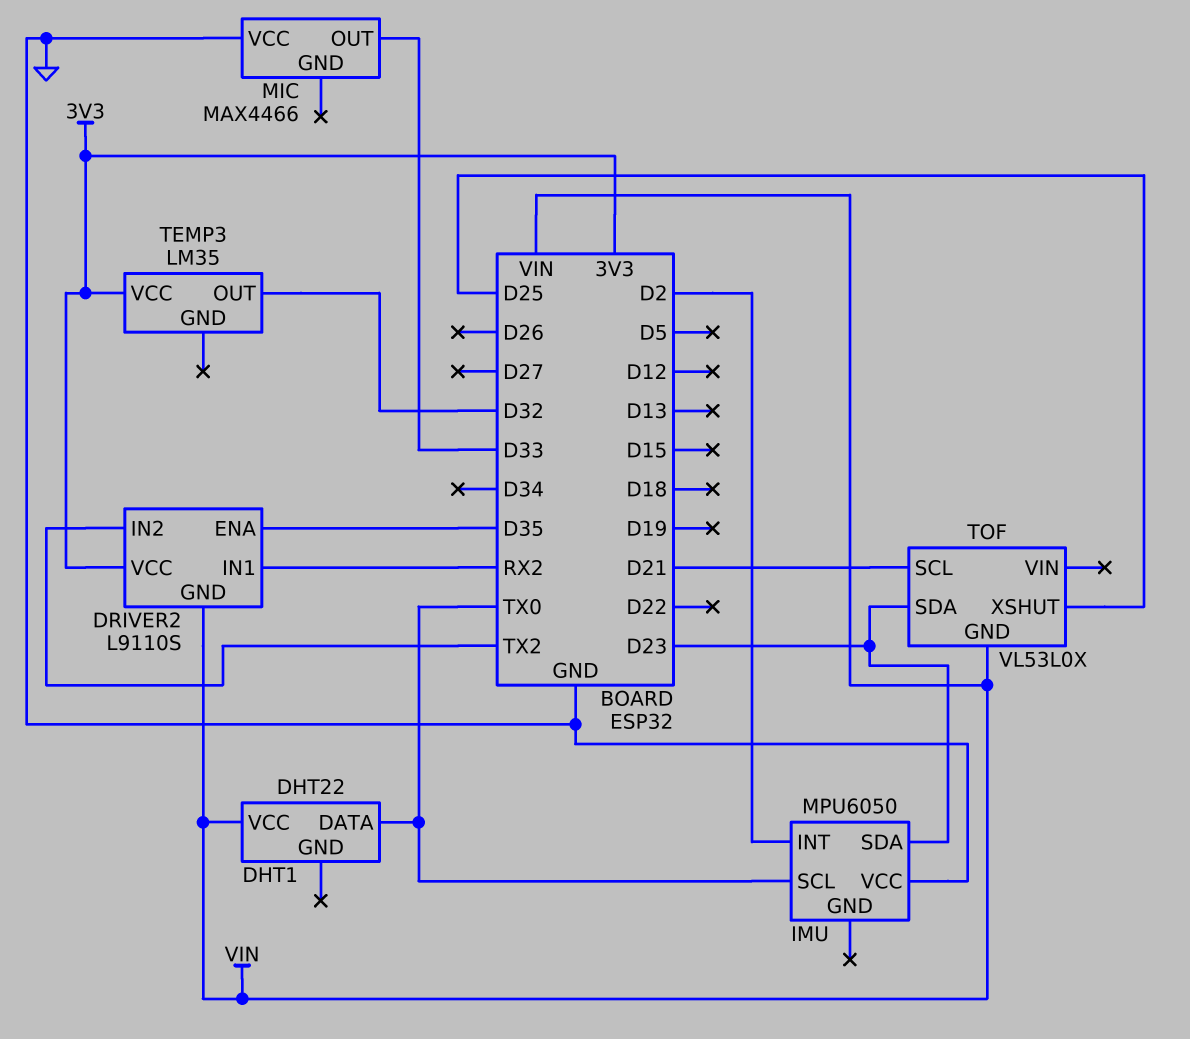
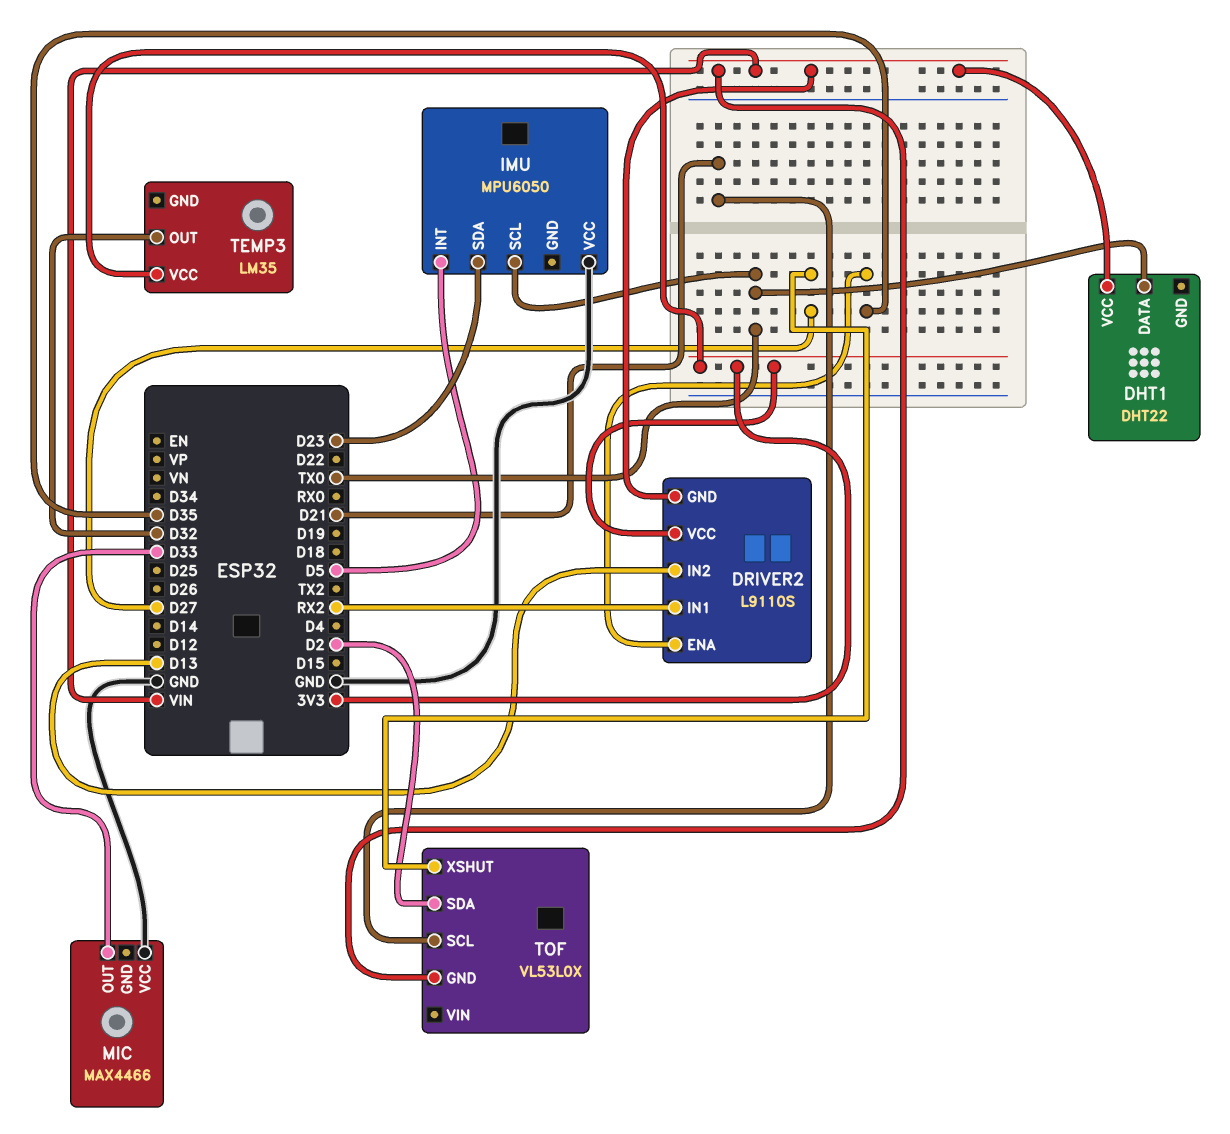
DRIVER2 pin IN2: TX2 -> D13
IMU pin INT: D2 -> D5
TOF pin SDA: D23 -> D2
TOF pin XSHUT: D25 -> D27

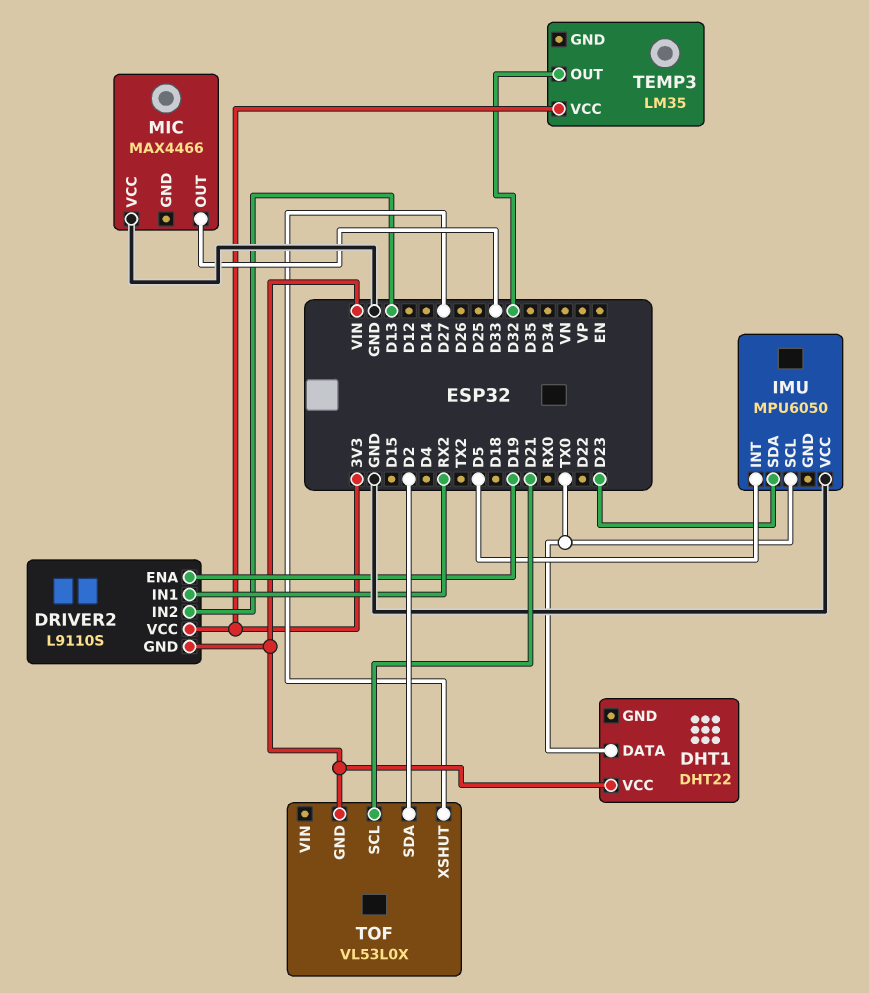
DRIVER2 pin ENA: D35 -> D19

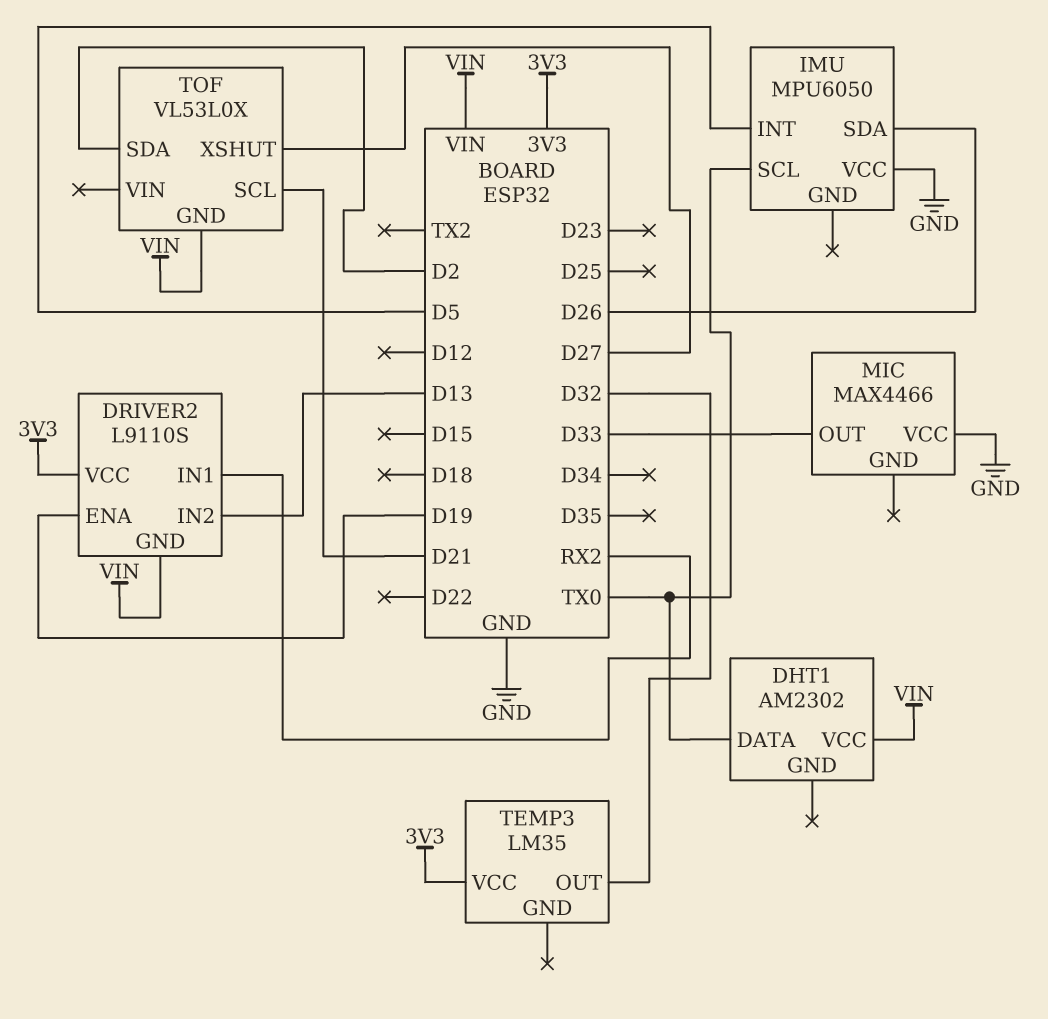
DHT1: DHT22 -> AM2302
IMU pin SDA: D23 -> D26

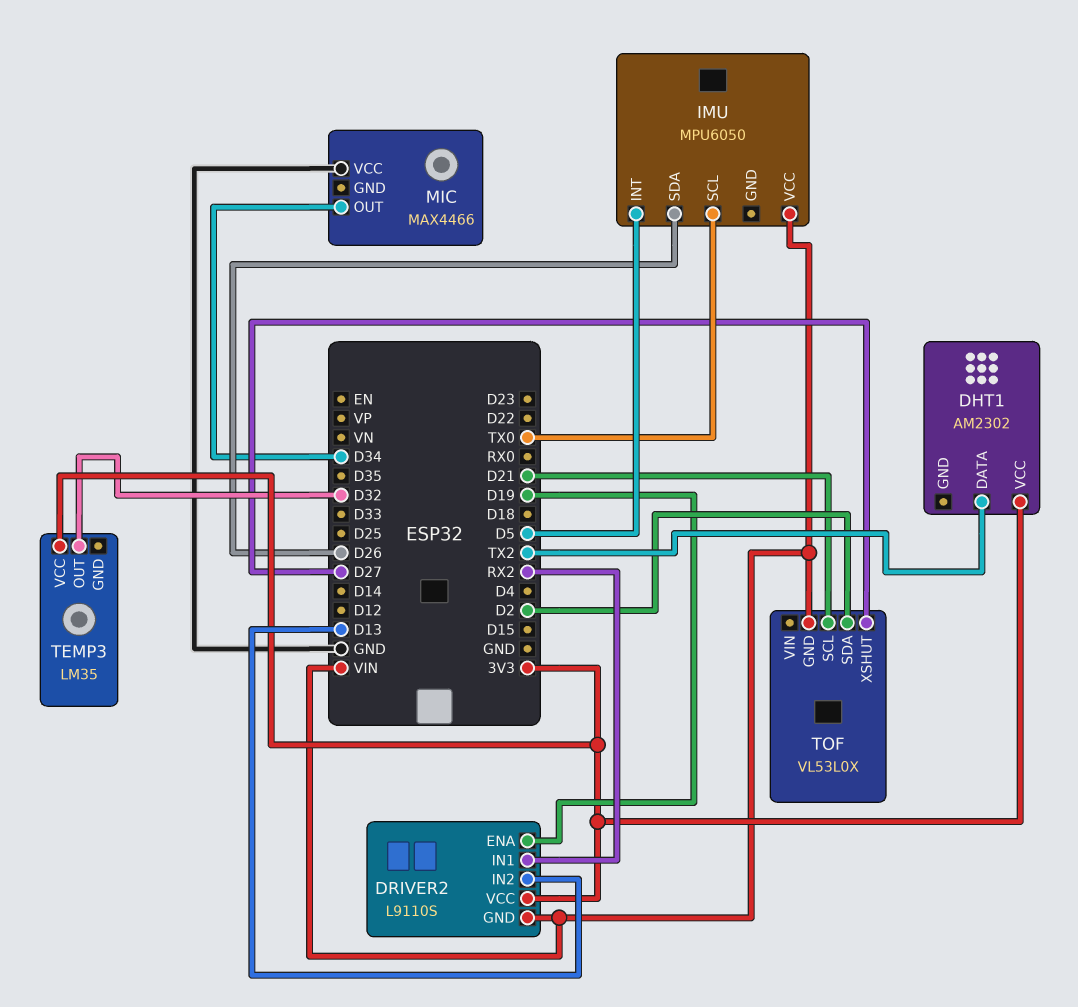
DHT1 pin DATA: TX0 -> TX2
DHT1 pin VCC: VIN -> 3V3
IMU pin VCC: GND -> VIN
MIC pin OUT: D33 -> D34

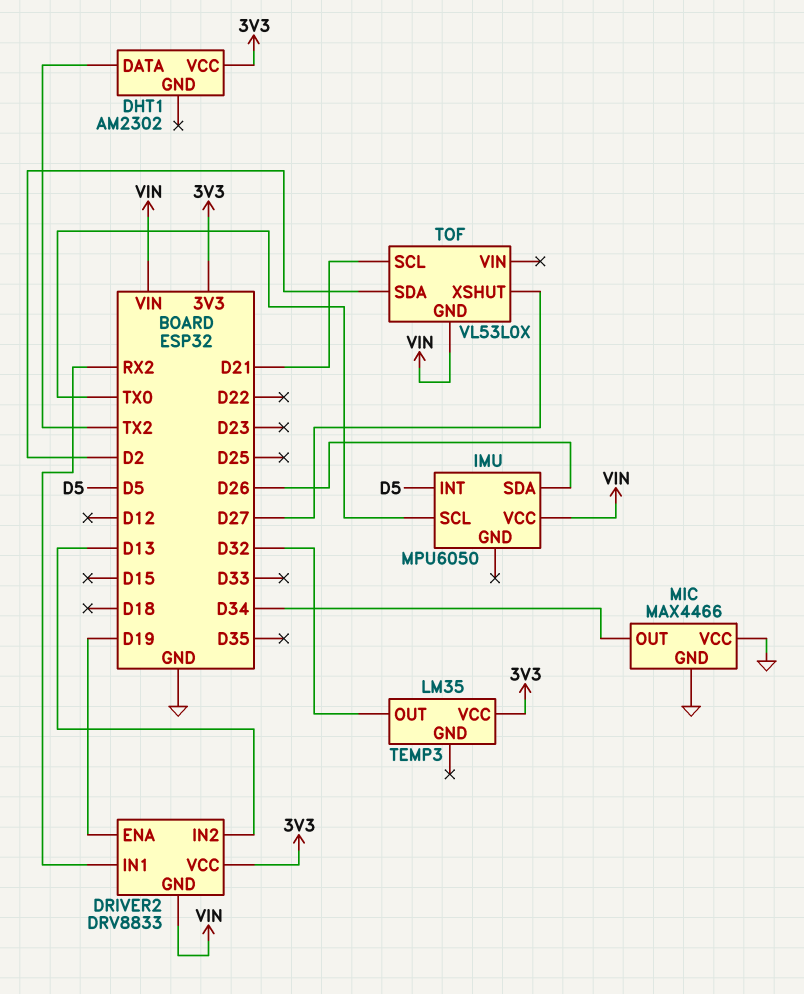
DRIVER2: L9110S -> DRV8833
MIC pin GND: none -> GND

